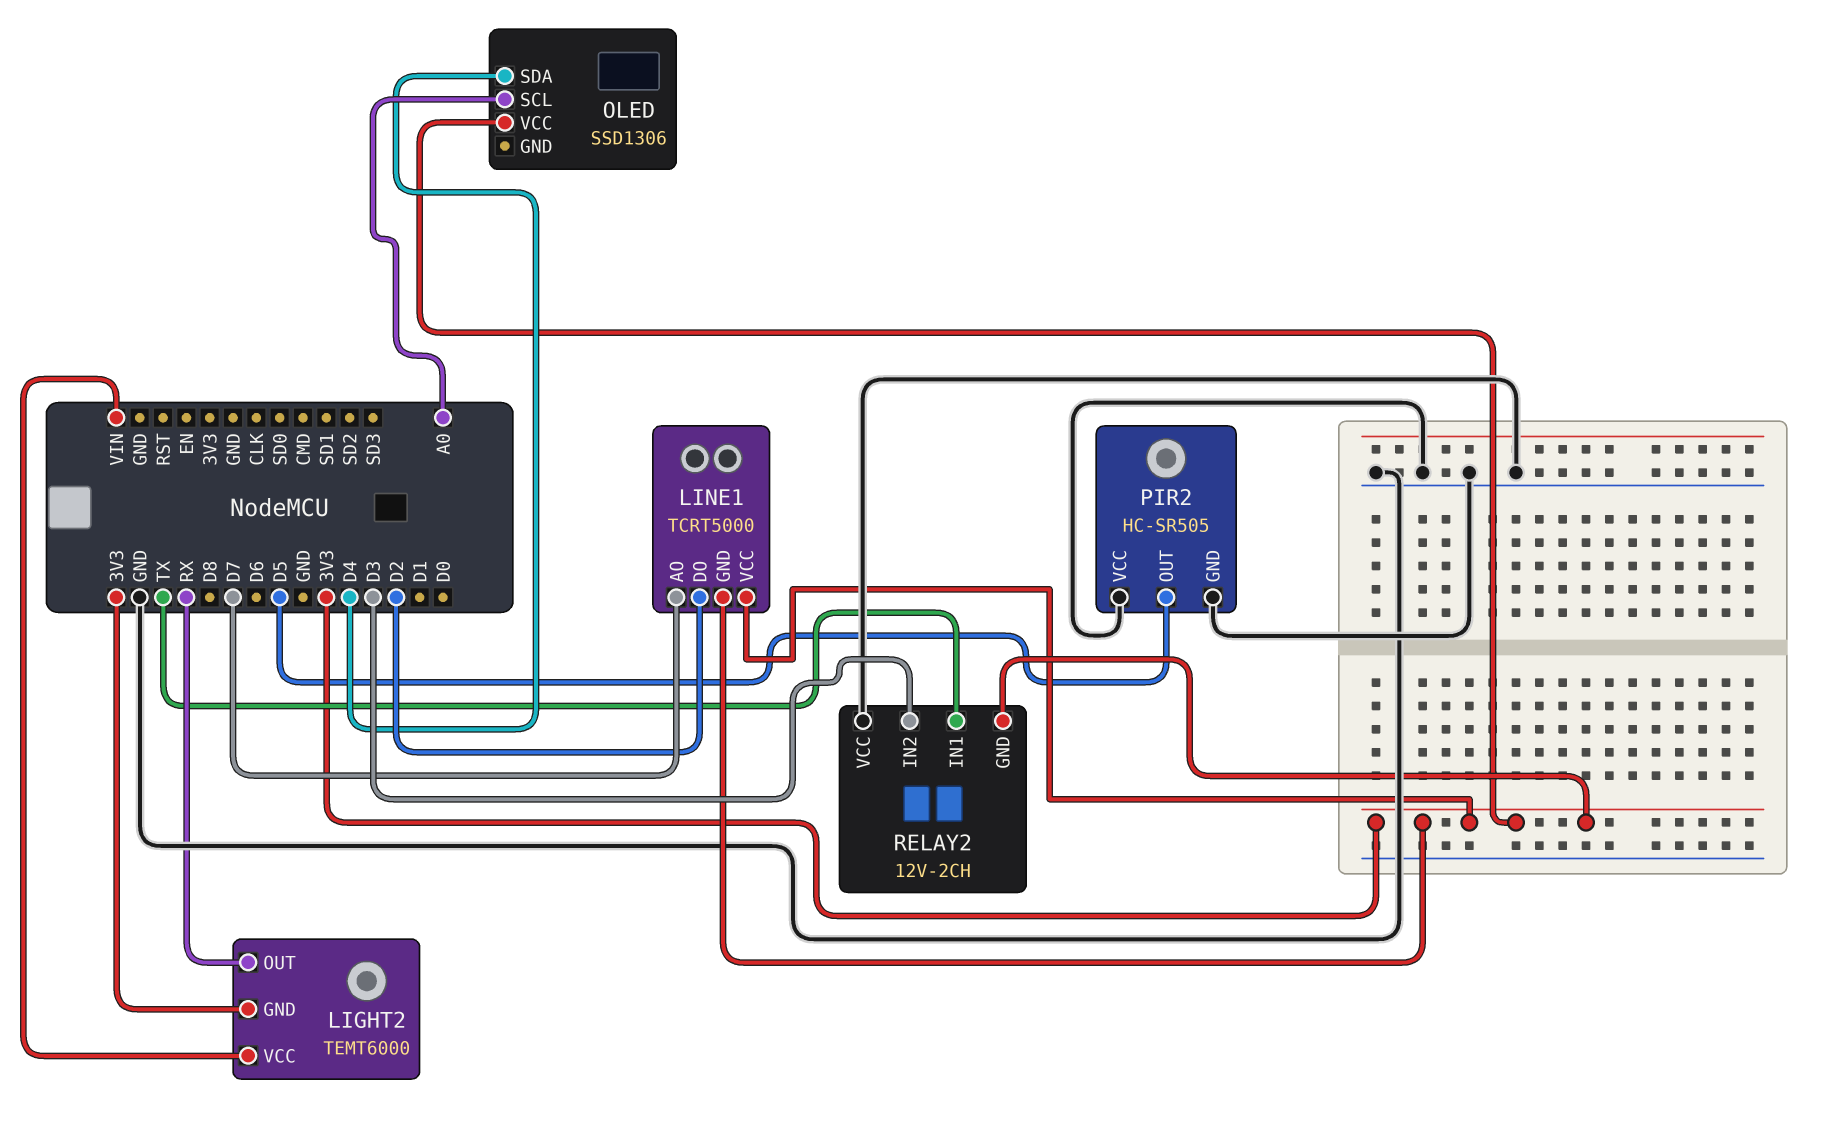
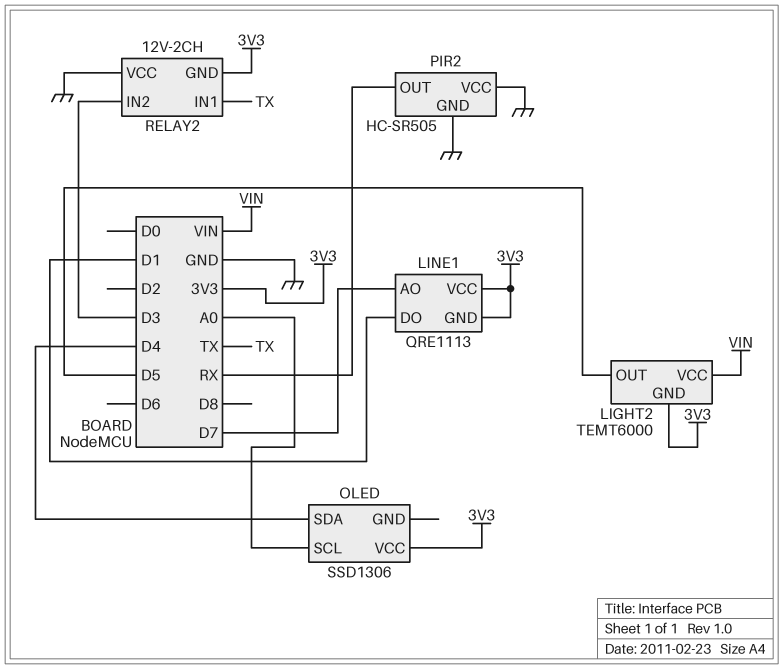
LIGHT2 pin OUT: RX -> D5
LINE1: TCRT5000 -> QRE1113
LINE1 pin DO: D2 -> D1
PIR2 pin OUT: D5 -> RX

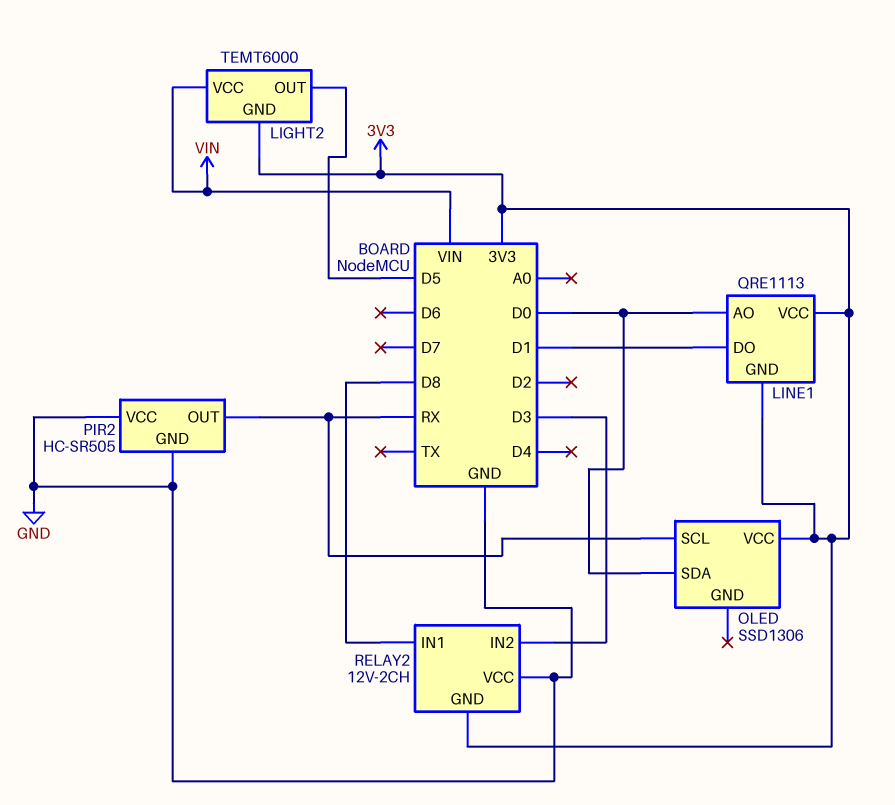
LINE1 pin AO: D7 -> D0
OLED pin SCL: A0 -> RX
OLED pin SDA: D4 -> D0
RELAY2 pin IN1: TX -> D8

